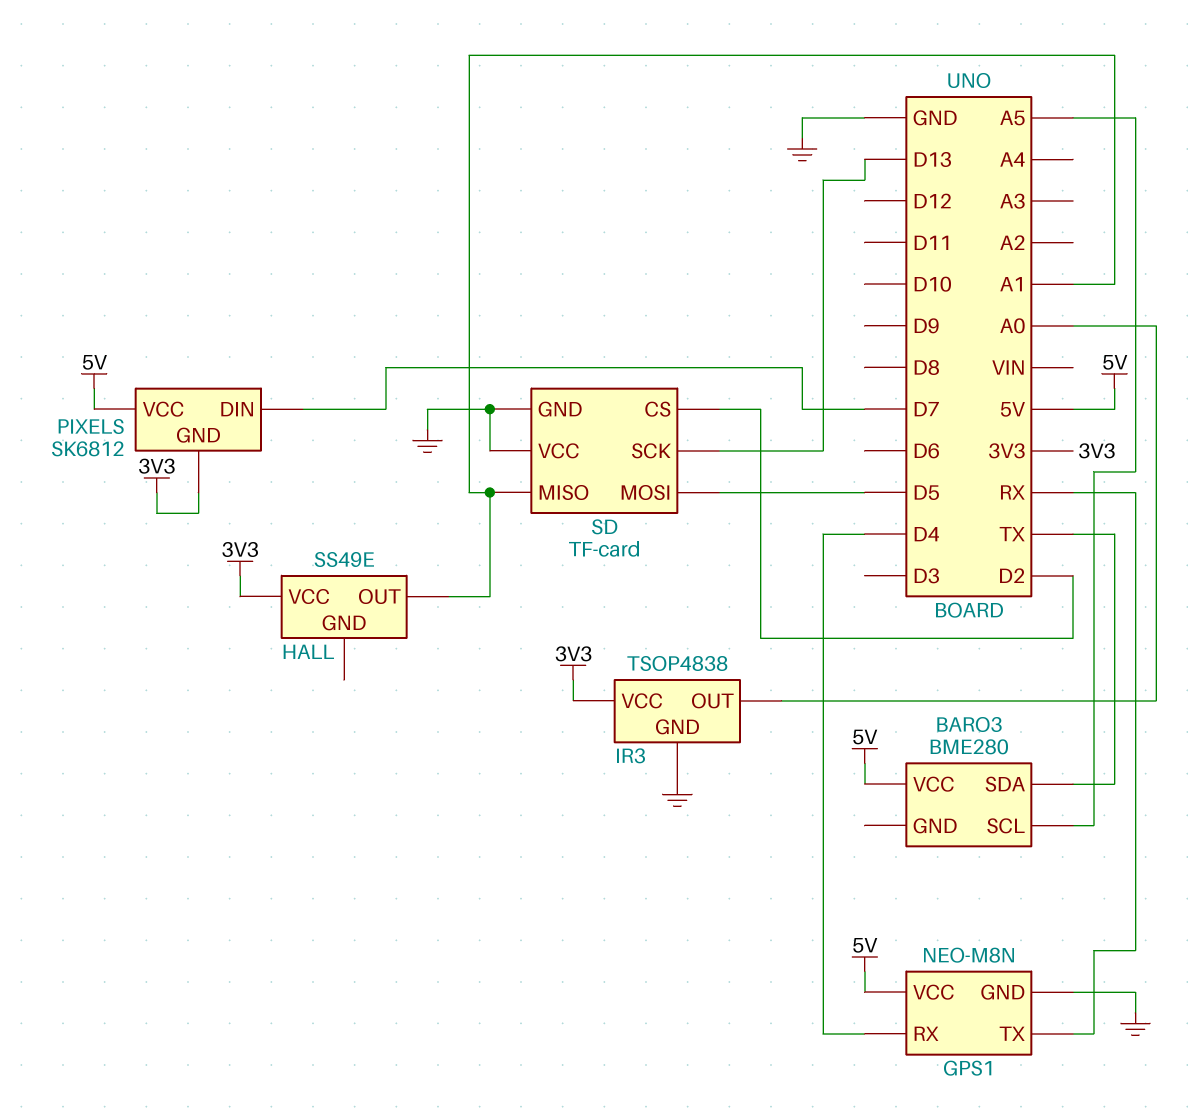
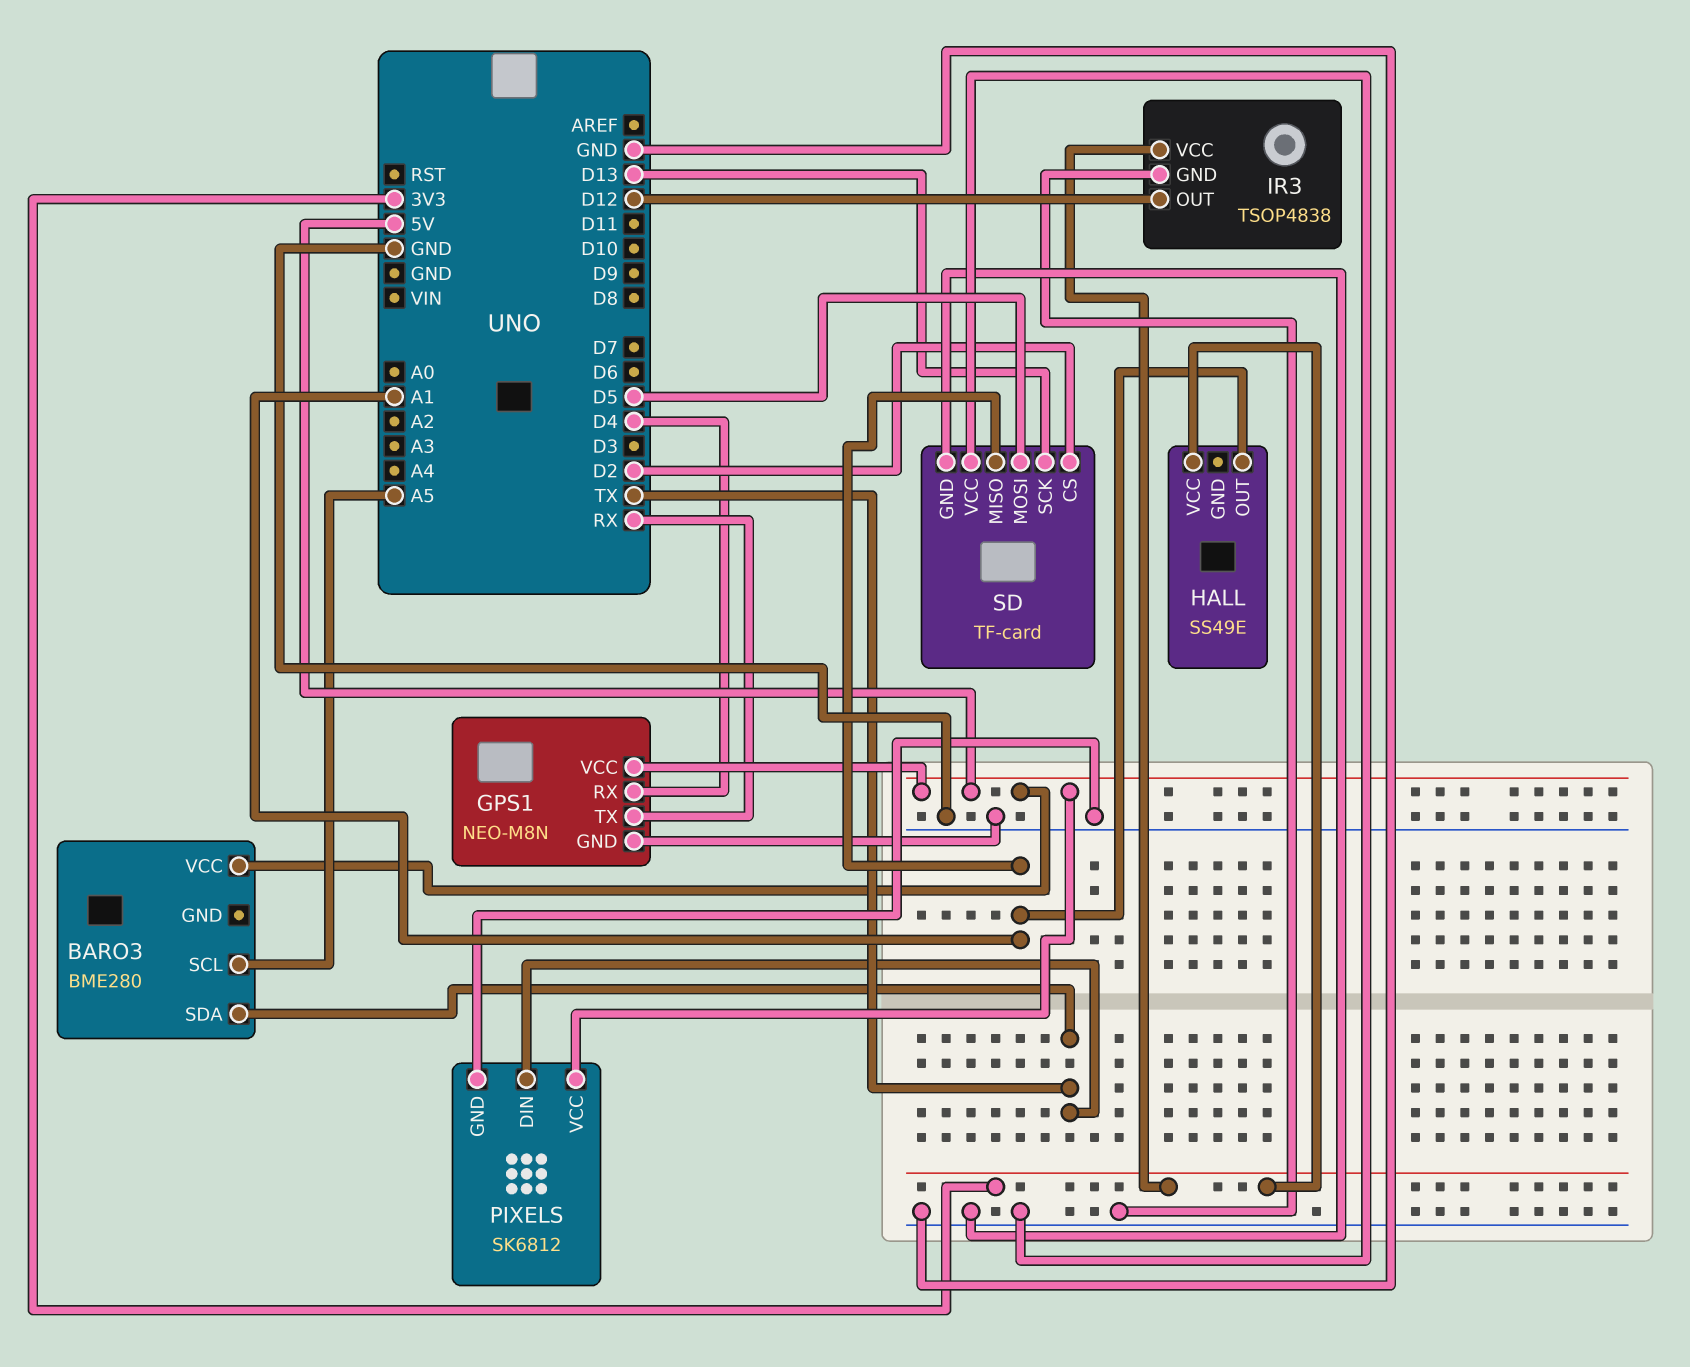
IR3 pin OUT: A0 -> D12
PIXELS pin DIN: D7 -> TX
PIXELS pin GND: 3V3 -> GND

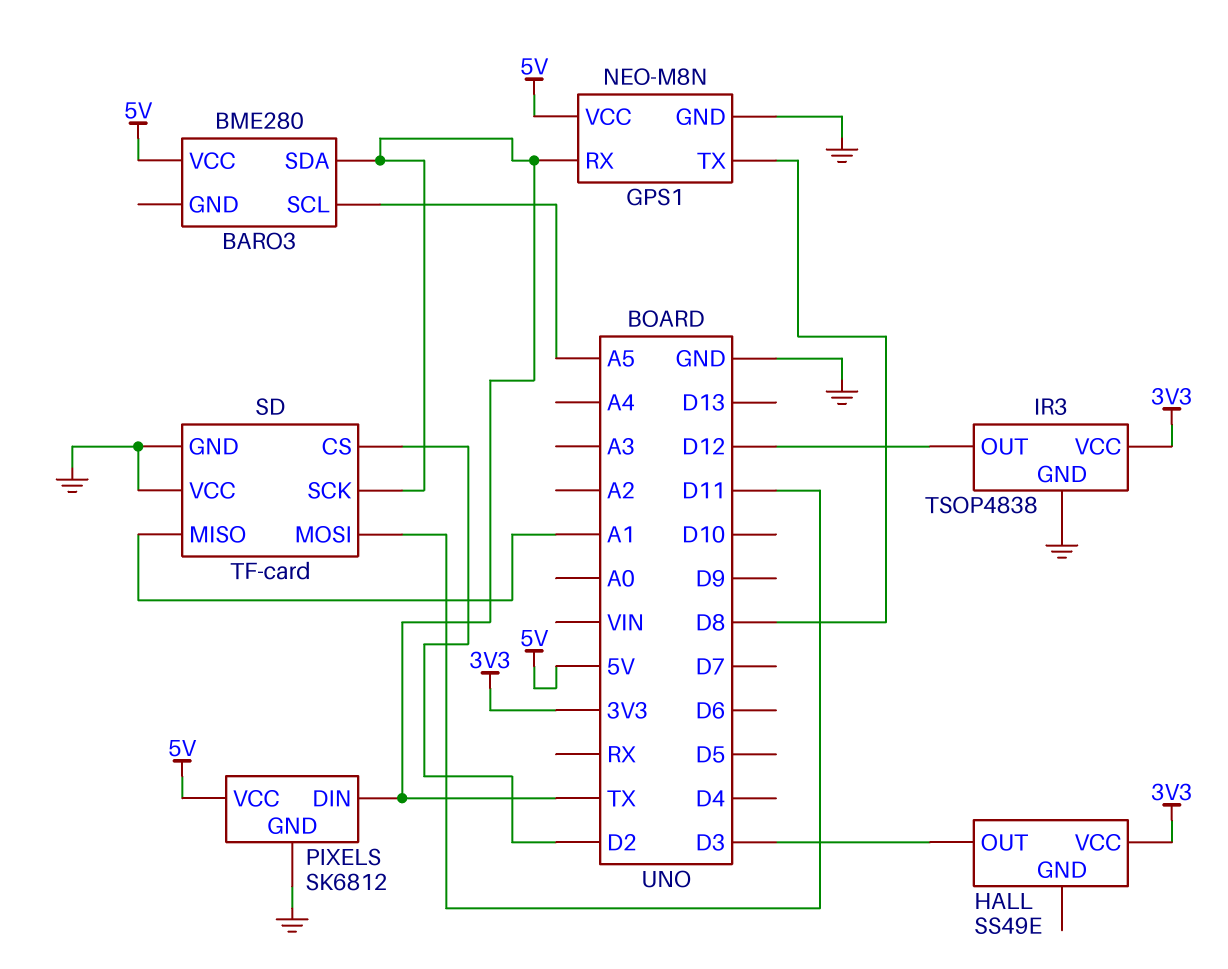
GPS1 pin RX: D4 -> TX
GPS1 pin TX: RX -> D8
HALL pin OUT: A1 -> D3
SD pin MOSI: D5 -> D11
SD pin SCK: D13 -> TX

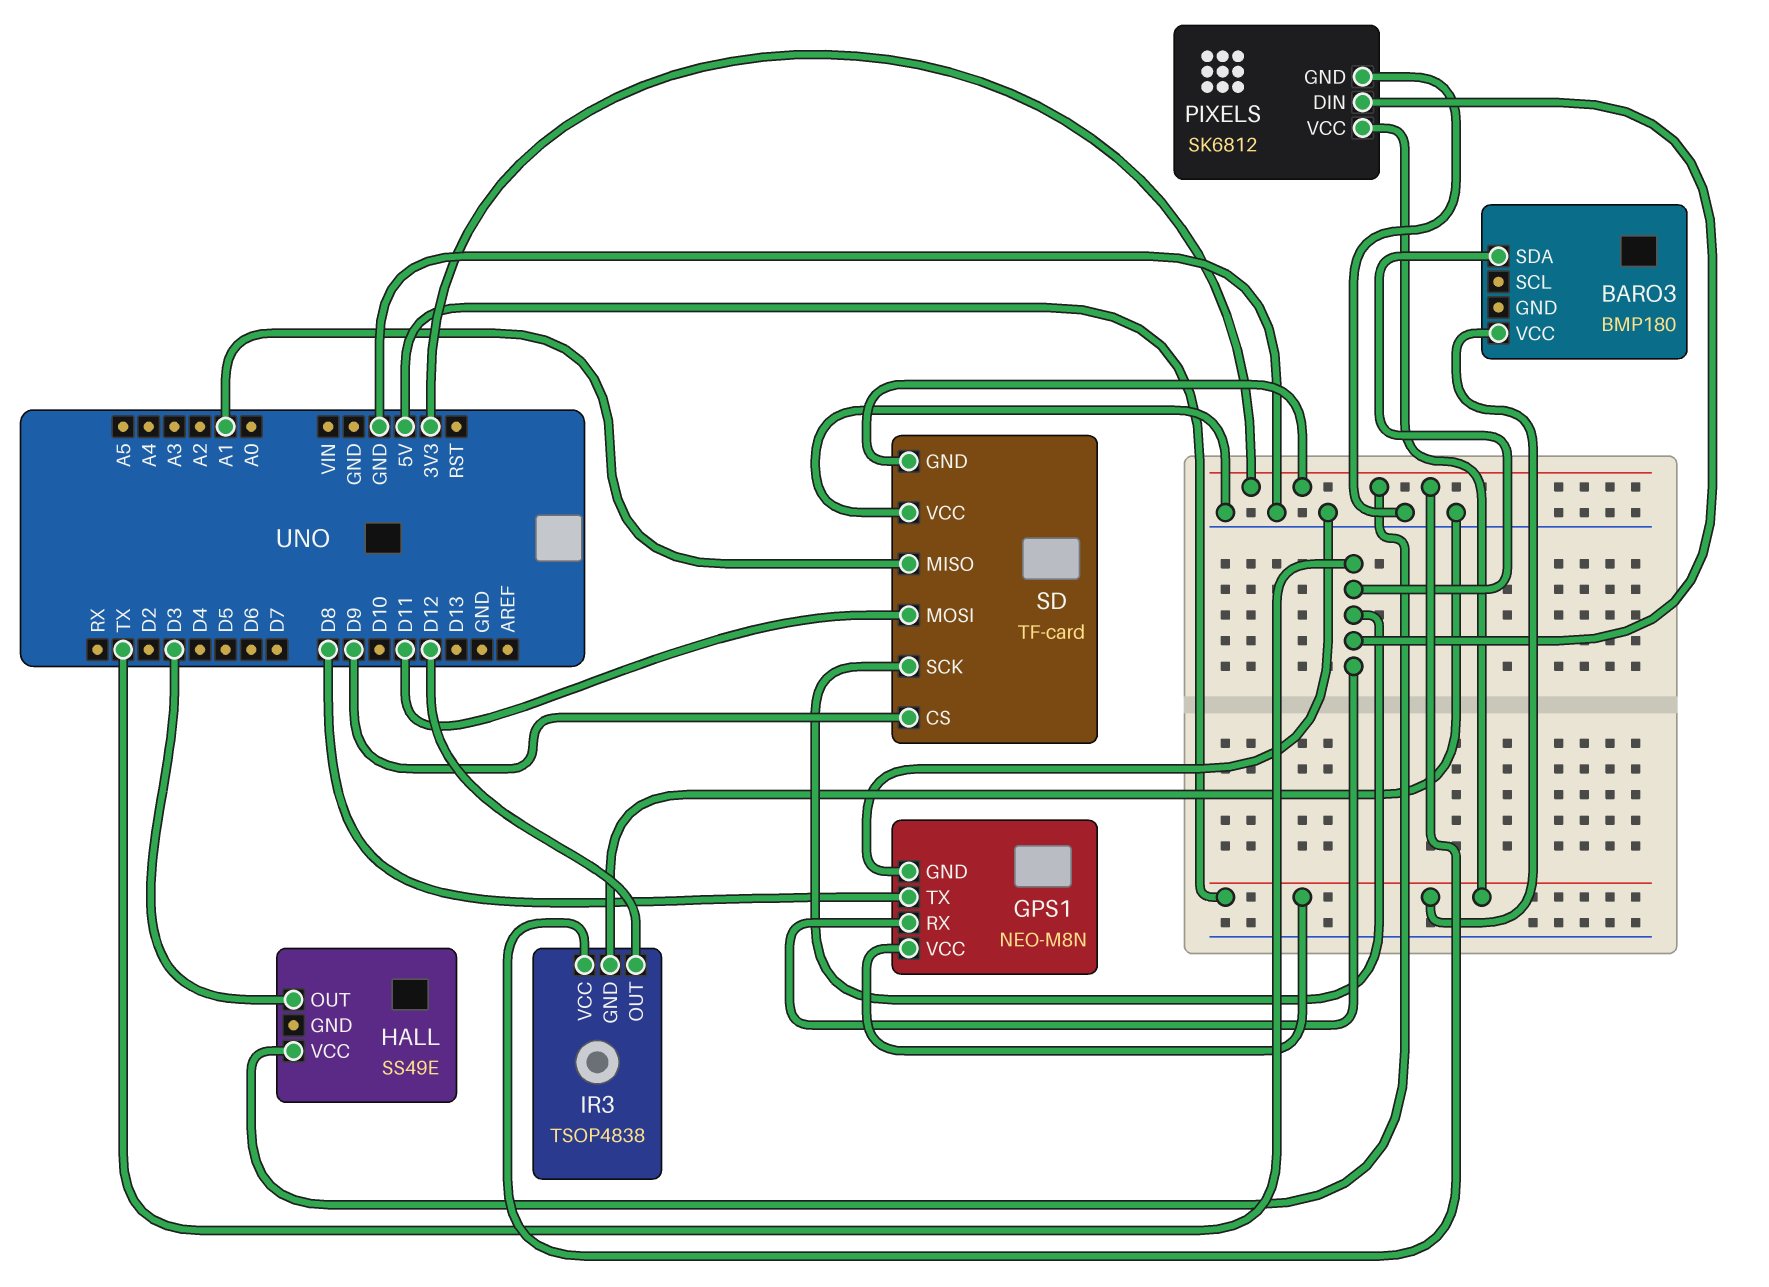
BARO3: BME280 -> BMP180
BARO3 pin SCL: A5 -> none
SD pin CS: D2 -> D9
SD pin GND: GND -> 3V3

